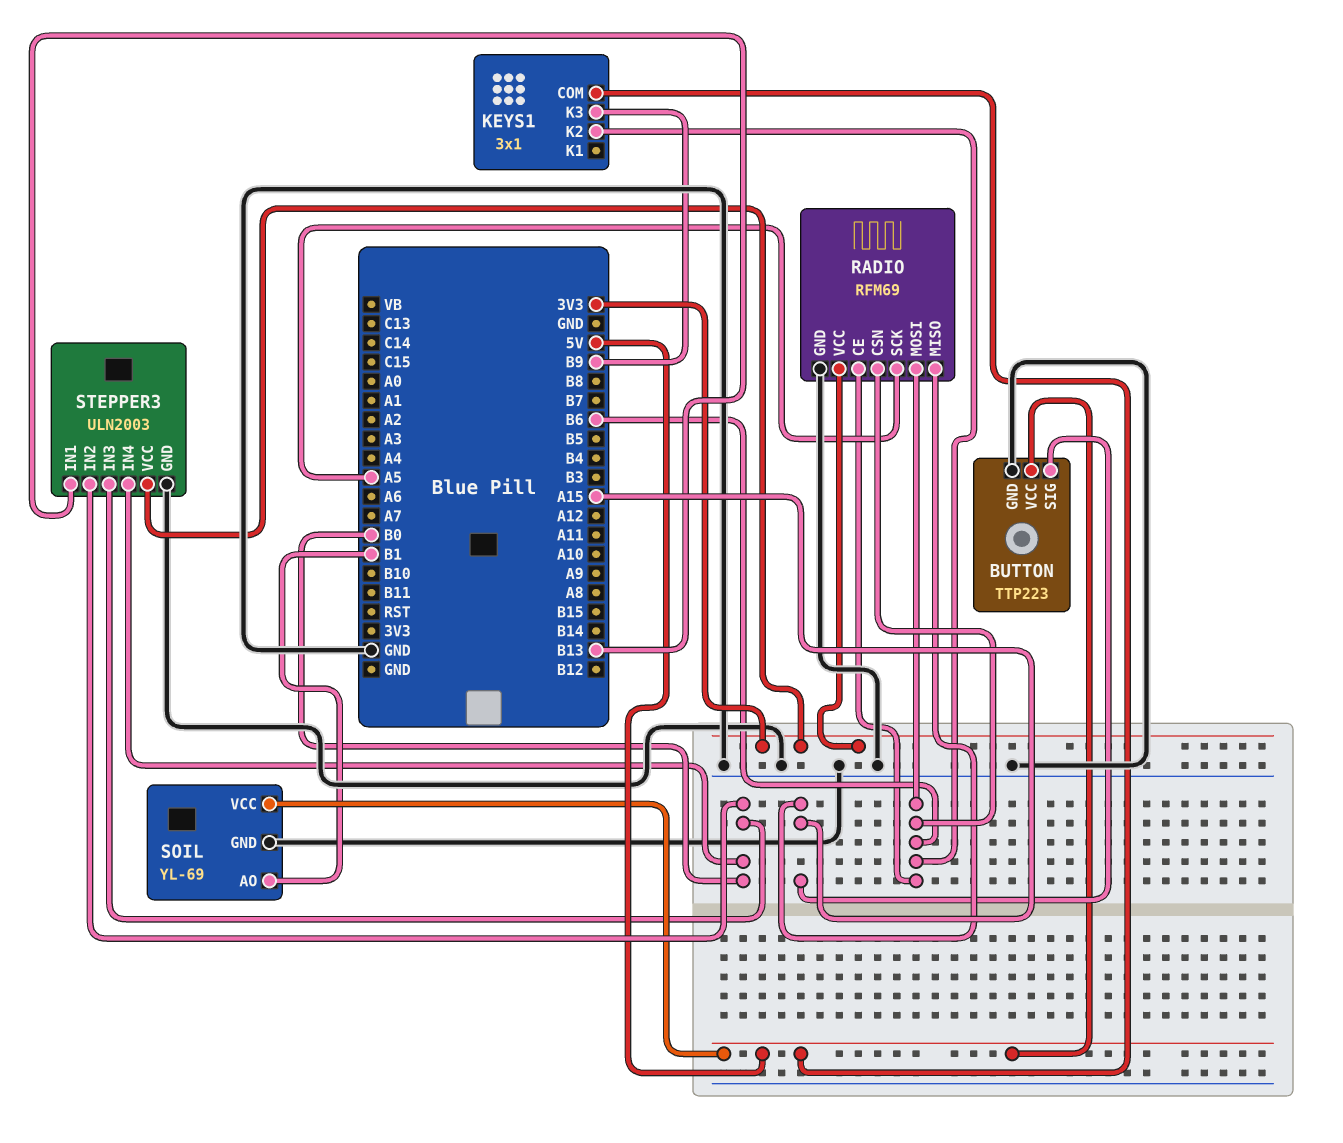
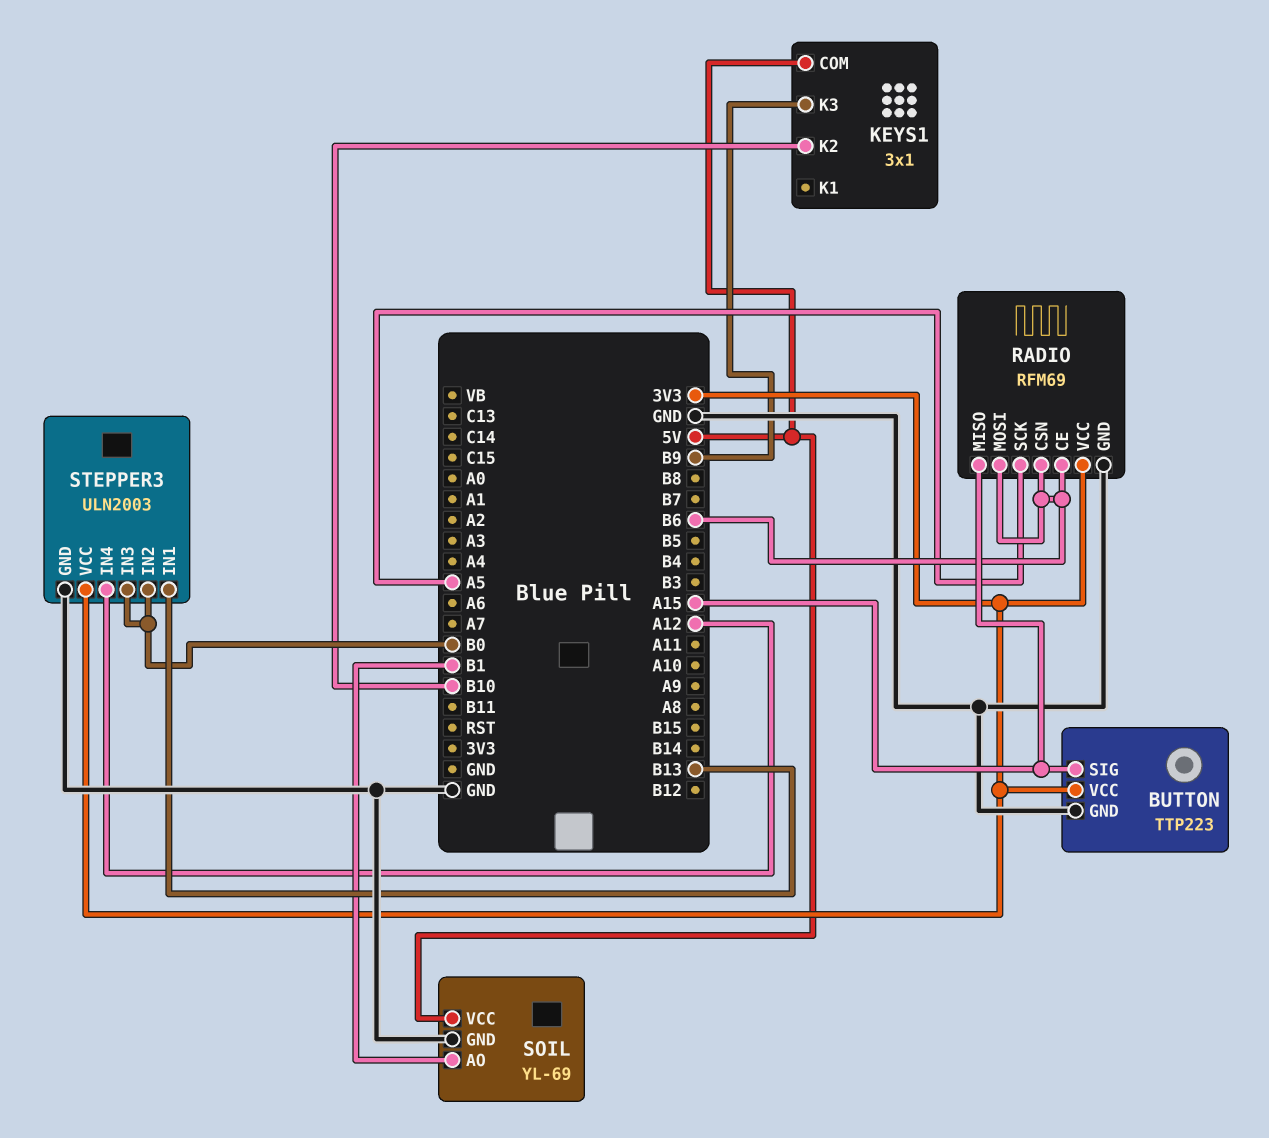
BUTTON pin VCC: 5V -> 3V3
KEYS1 pin K2: B6 -> B10
STEPPER3 pin IN4: B0 -> A12

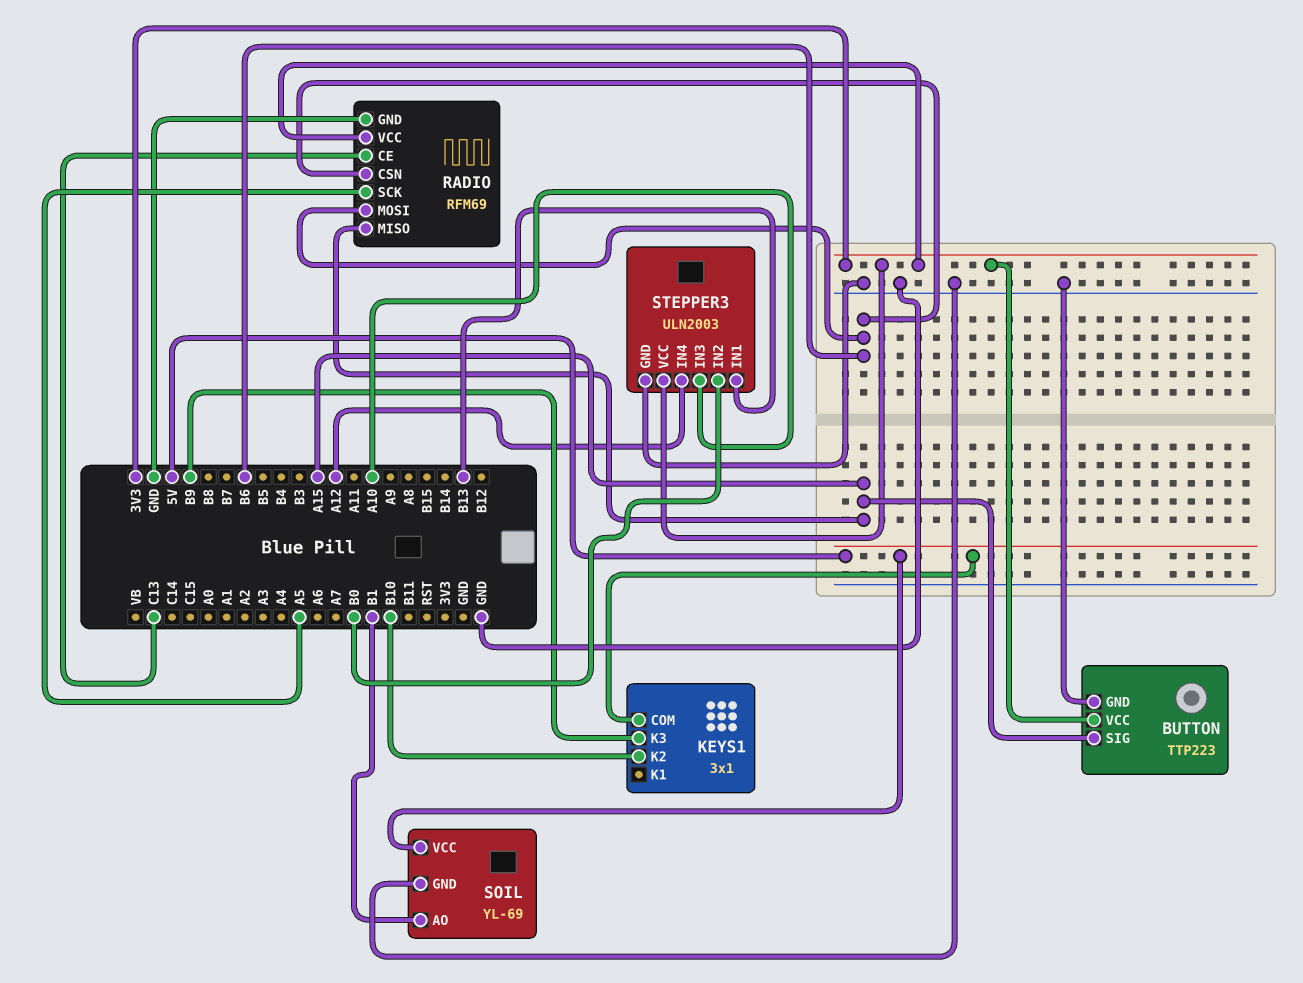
RADIO pin CE: B6 -> C13
STEPPER3 pin IN3: B0 -> A10

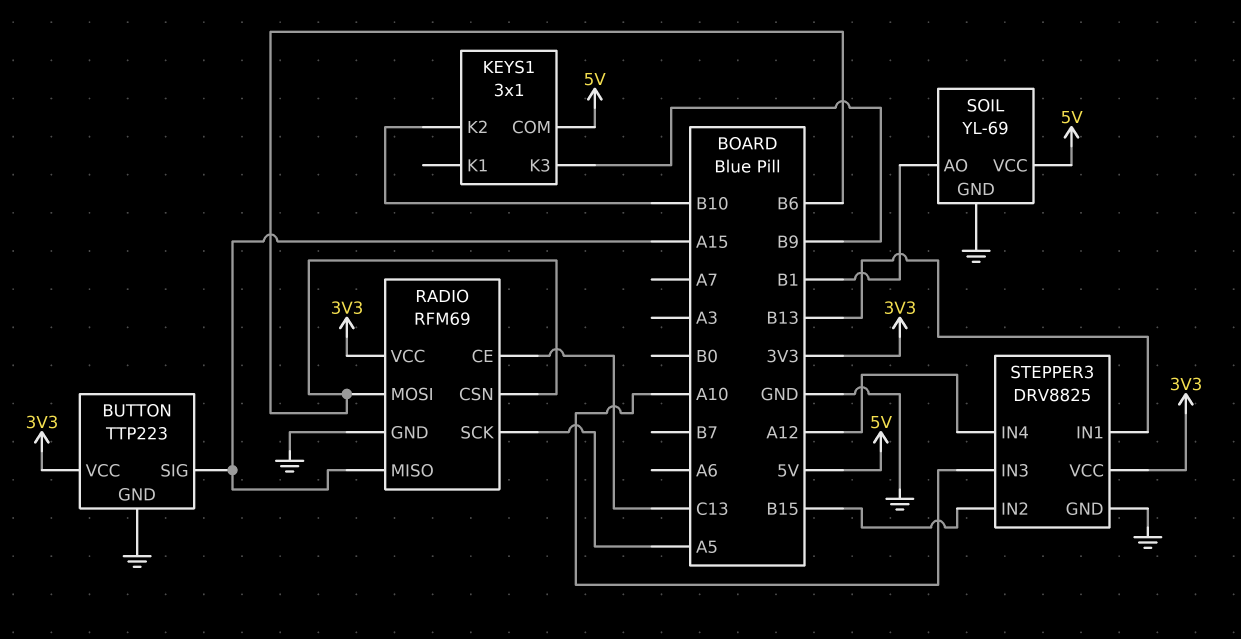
STEPPER3: ULN2003 -> DRV8825
STEPPER3 pin IN2: B0 -> B15

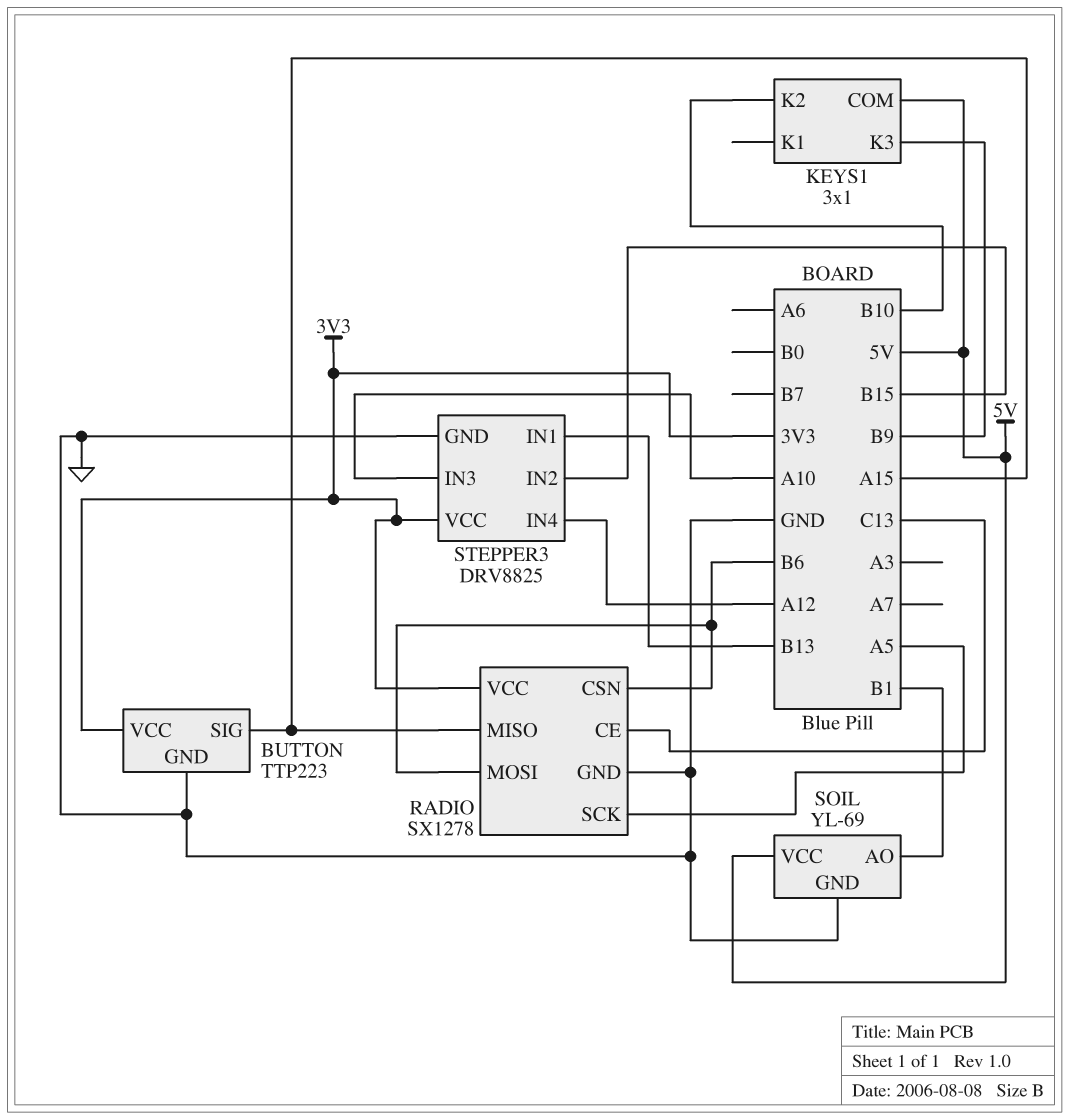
RADIO: RFM69 -> SX1278

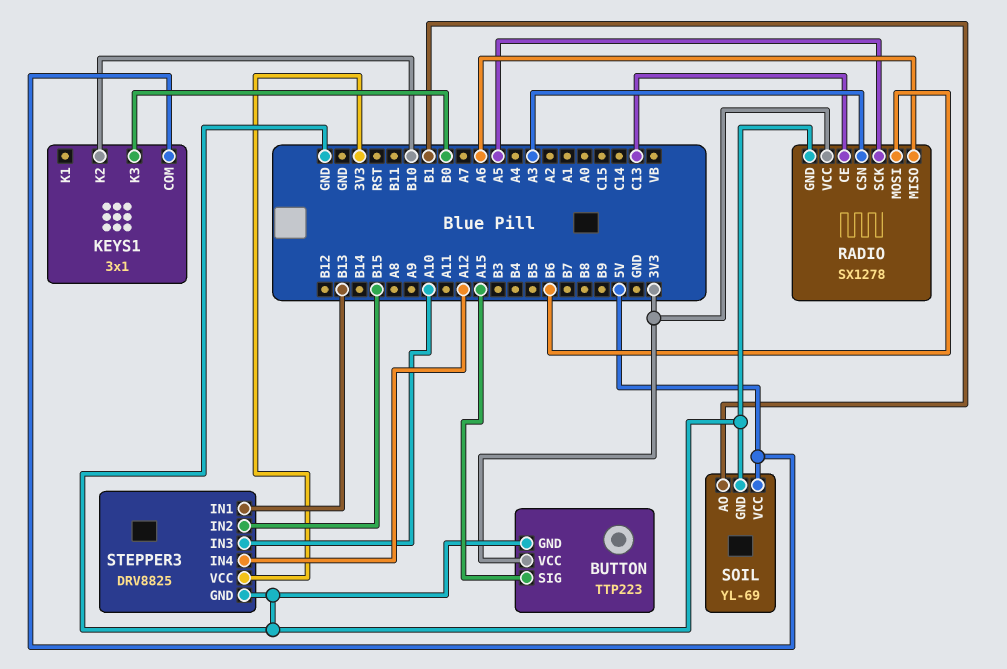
KEYS1 pin K3: B9 -> B0
RADIO pin CSN: B6 -> A3
RADIO pin MISO: A15 -> A6

